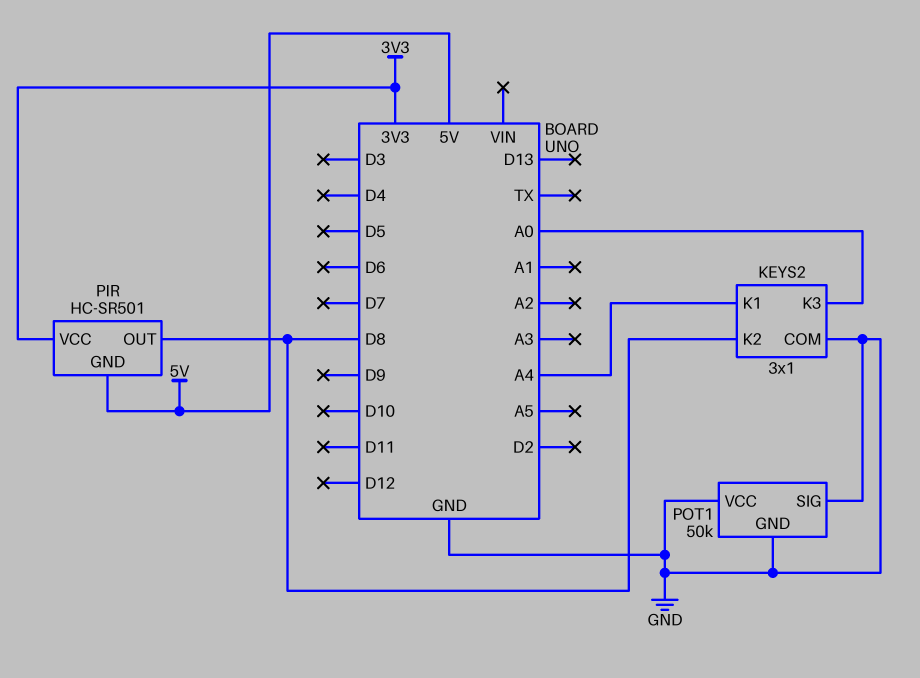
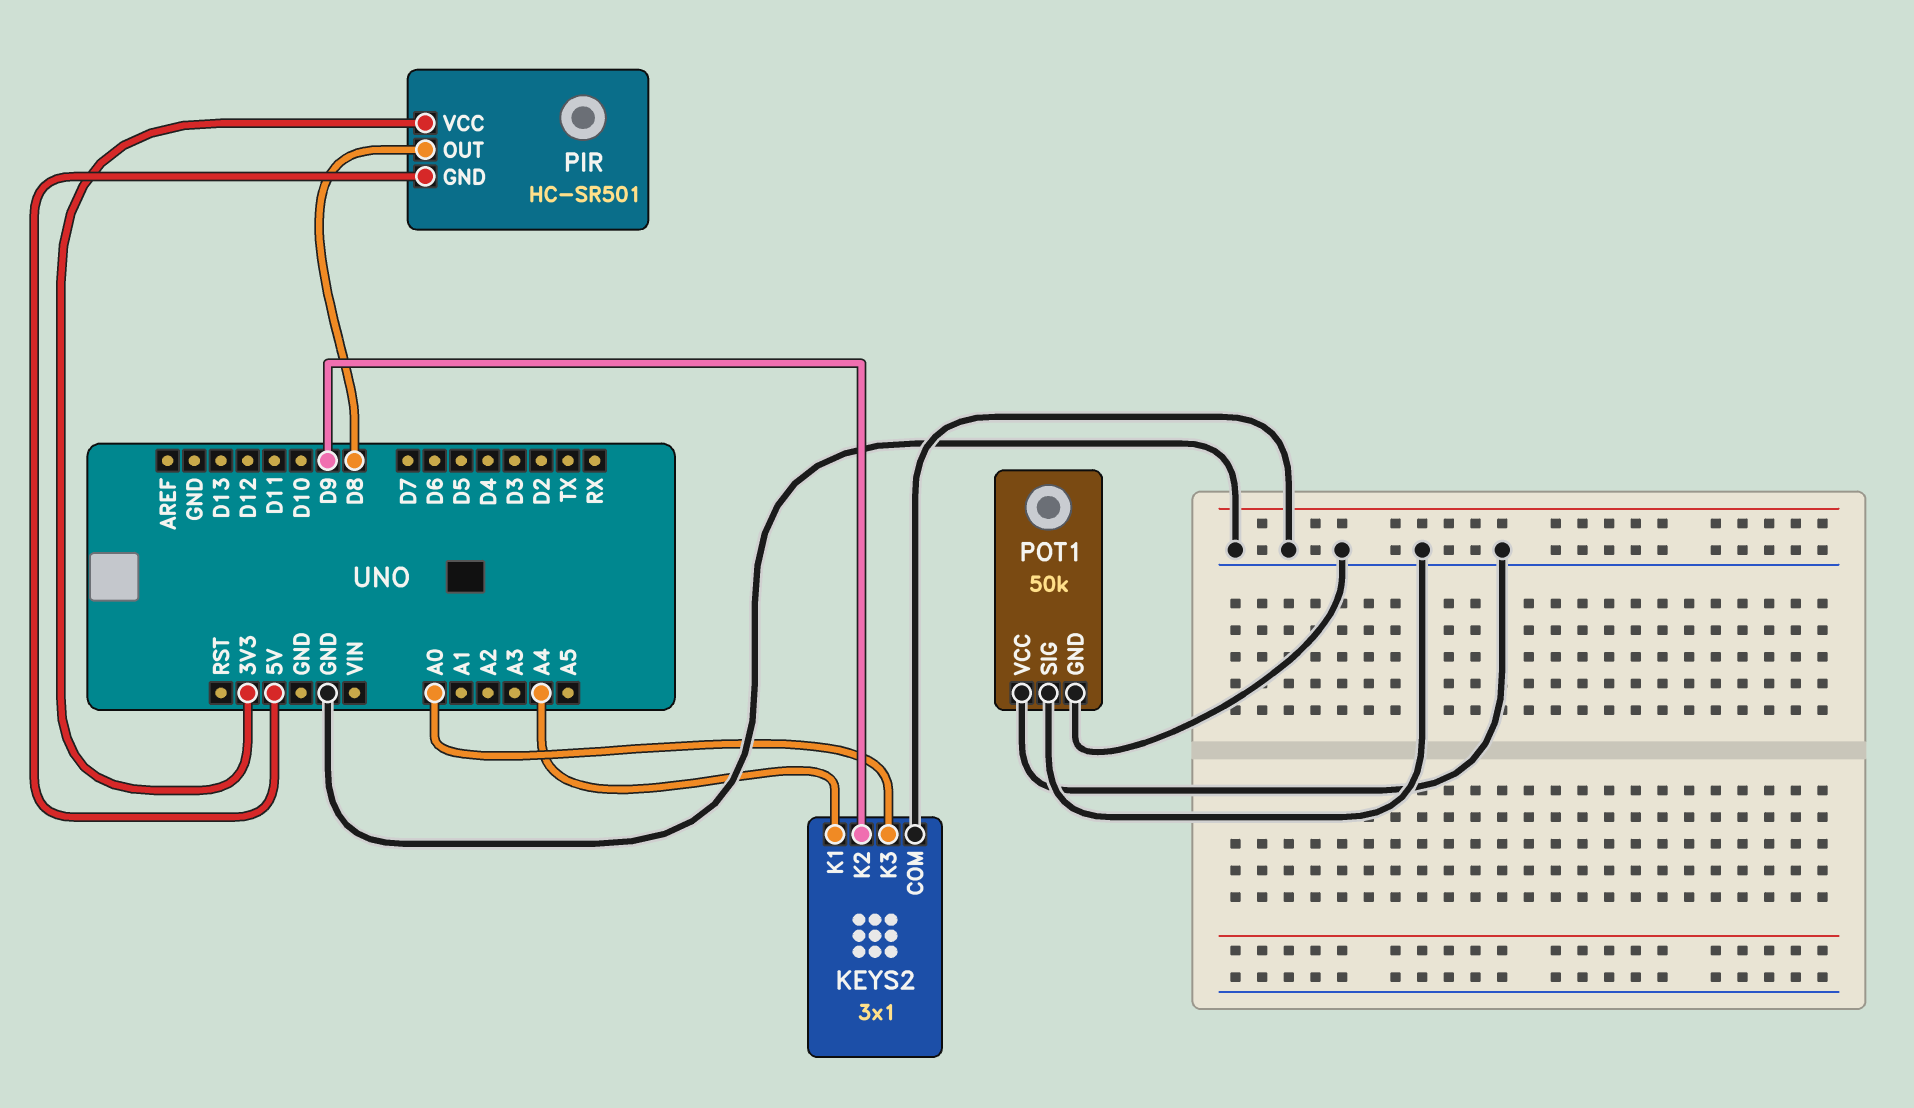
KEYS2 pin K2: D8 -> D9

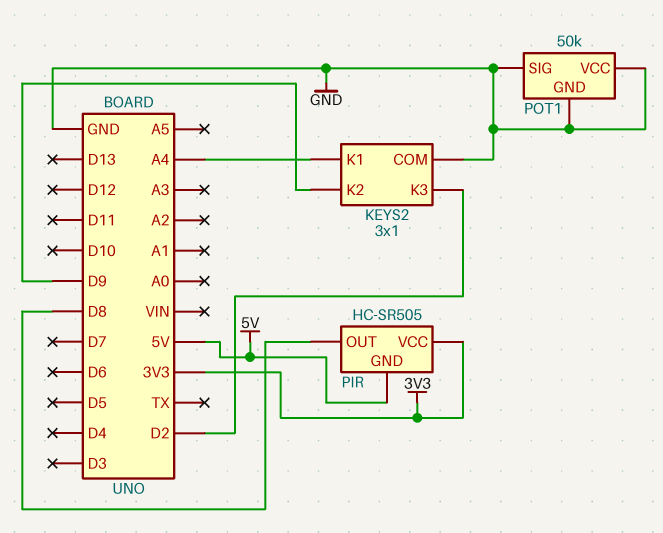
KEYS2 pin K3: A0 -> D2
PIR: HC-SR501 -> HC-SR505

